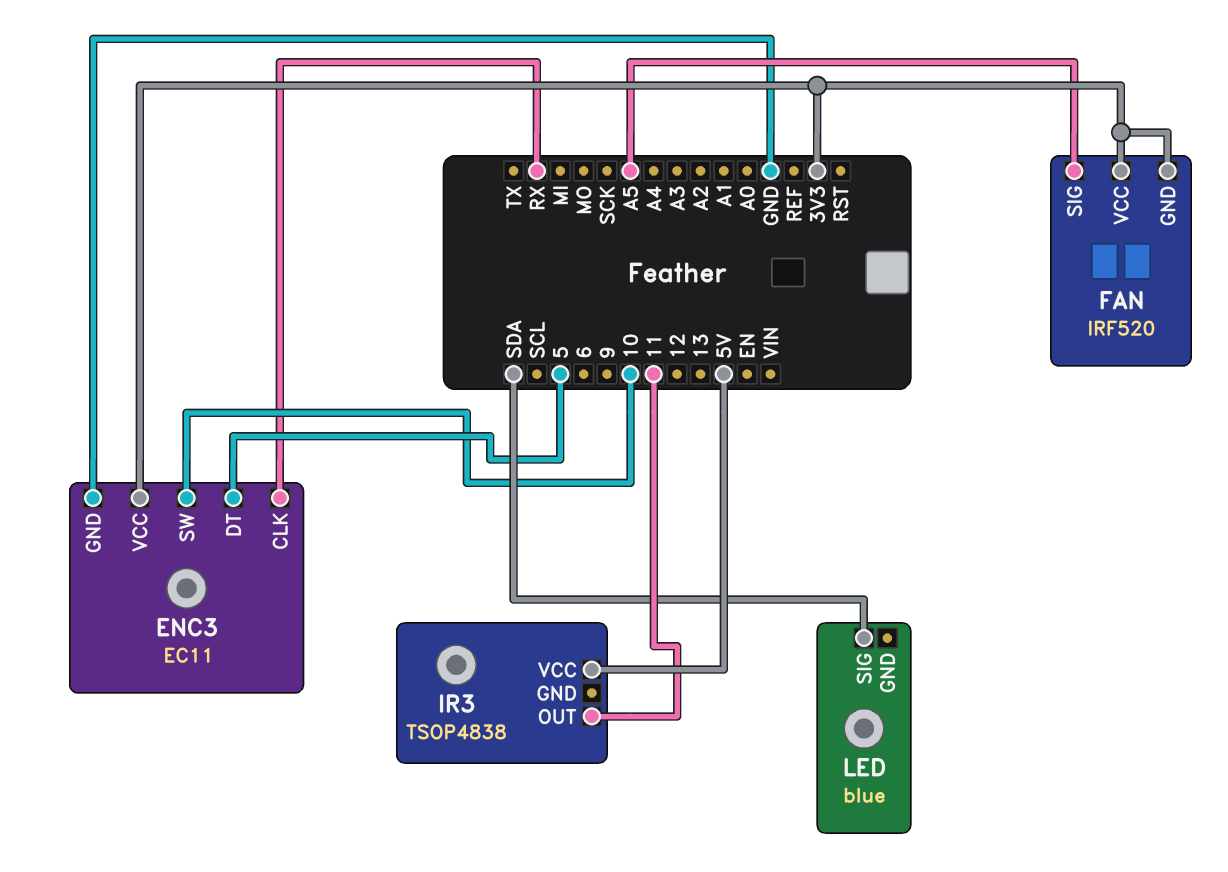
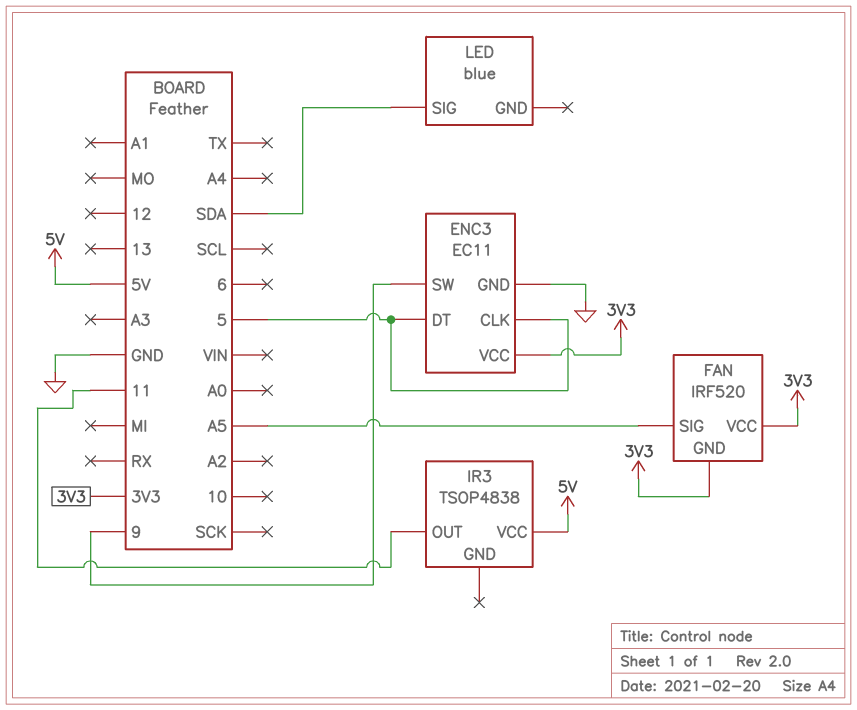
ENC3 pin CLK: RX -> 5
ENC3 pin SW: 10 -> 9

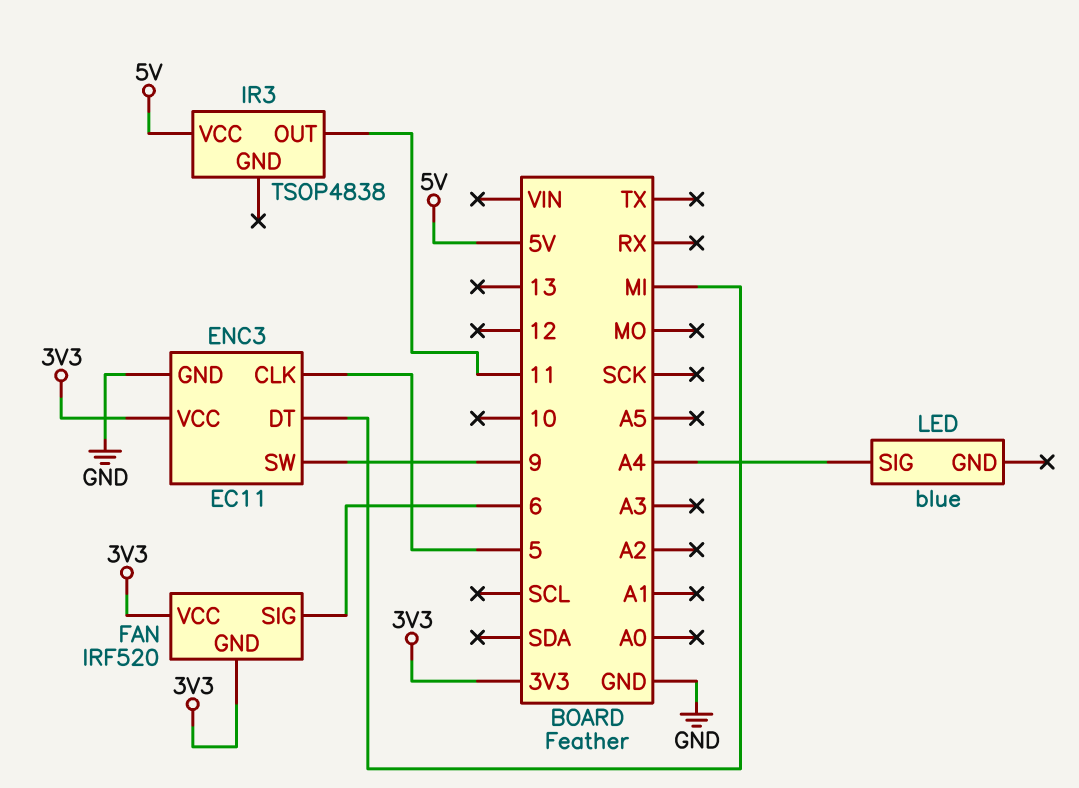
ENC3 pin DT: 5 -> MI
FAN pin SIG: A5 -> 6
LED pin SIG: SDA -> A4

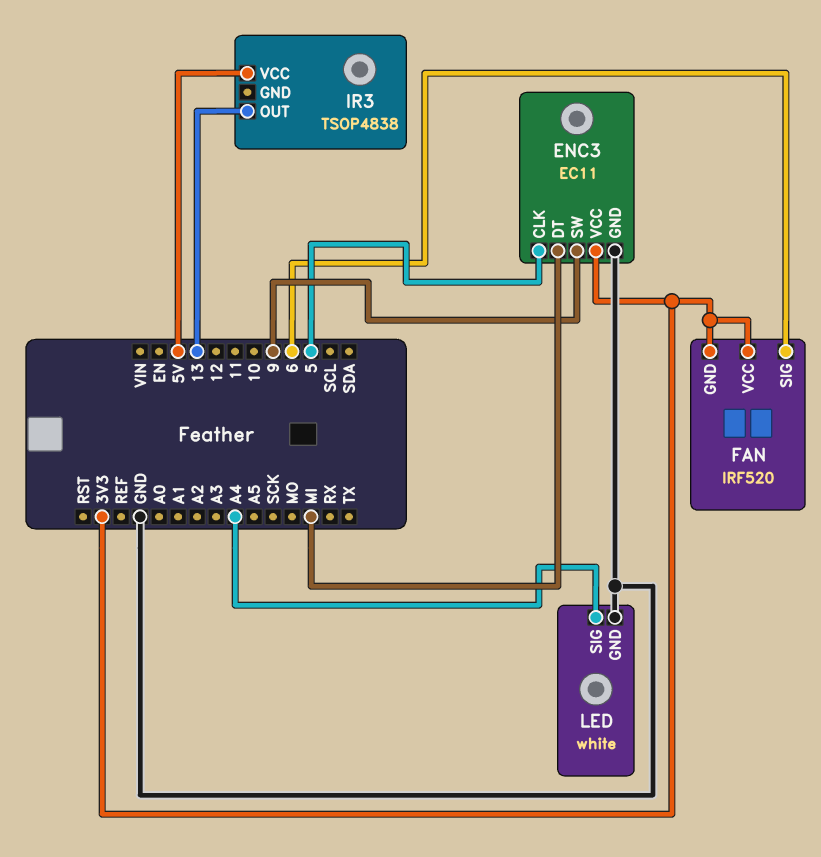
IR3 pin OUT: 11 -> 13
LED: blue -> white
LED pin GND: none -> GND

